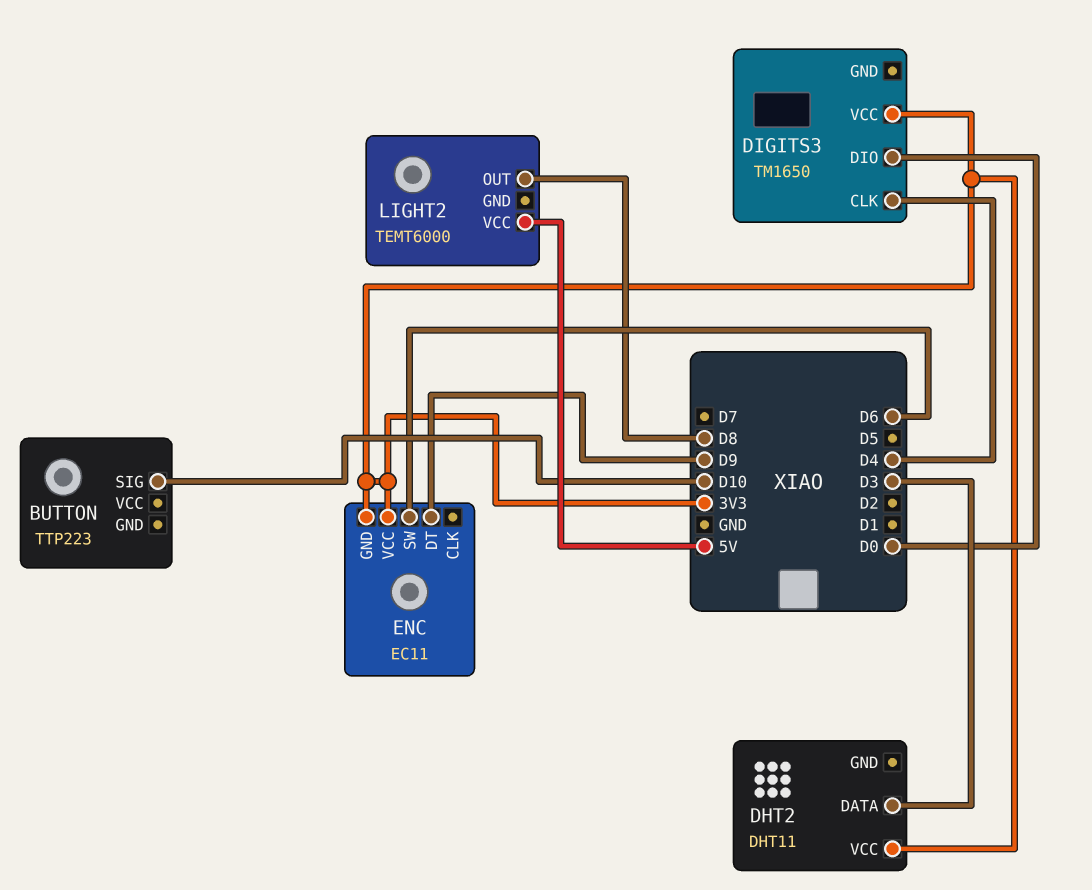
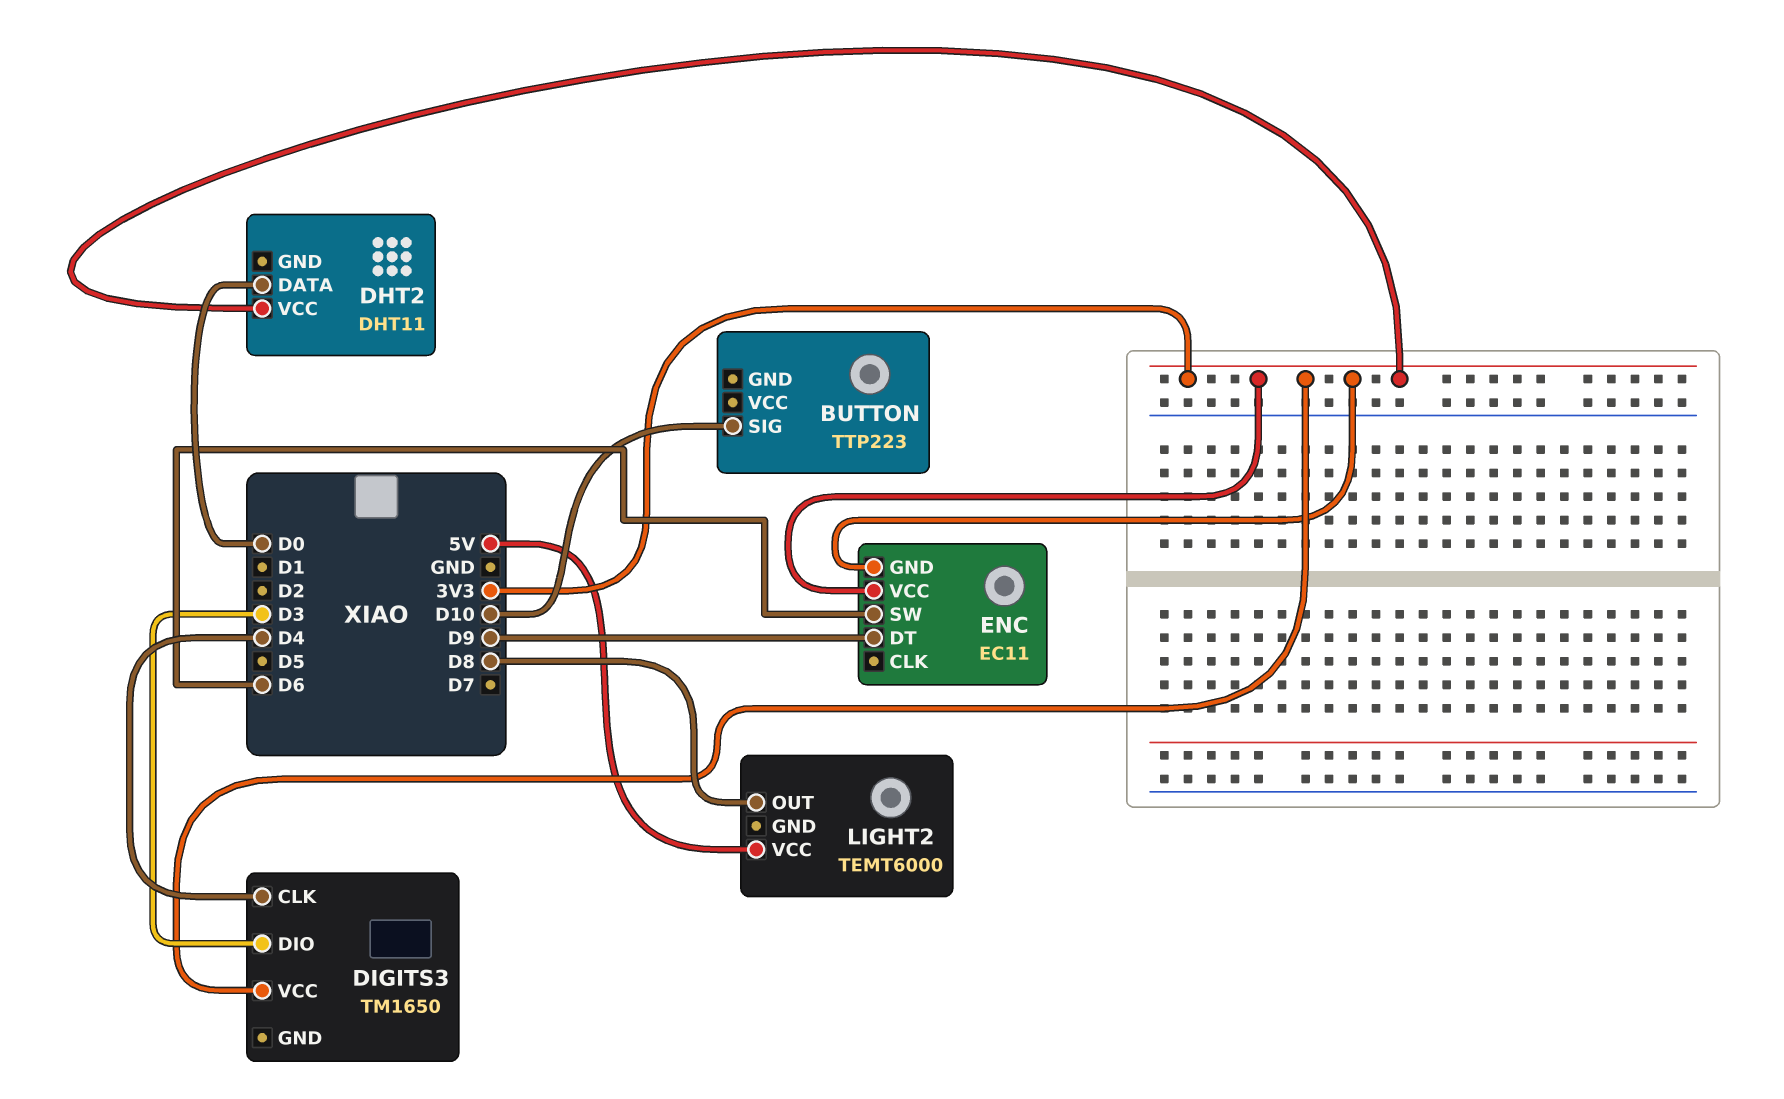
DHT2 pin DATA: D3 -> D0
DIGITS3 pin DIO: D0 -> D3

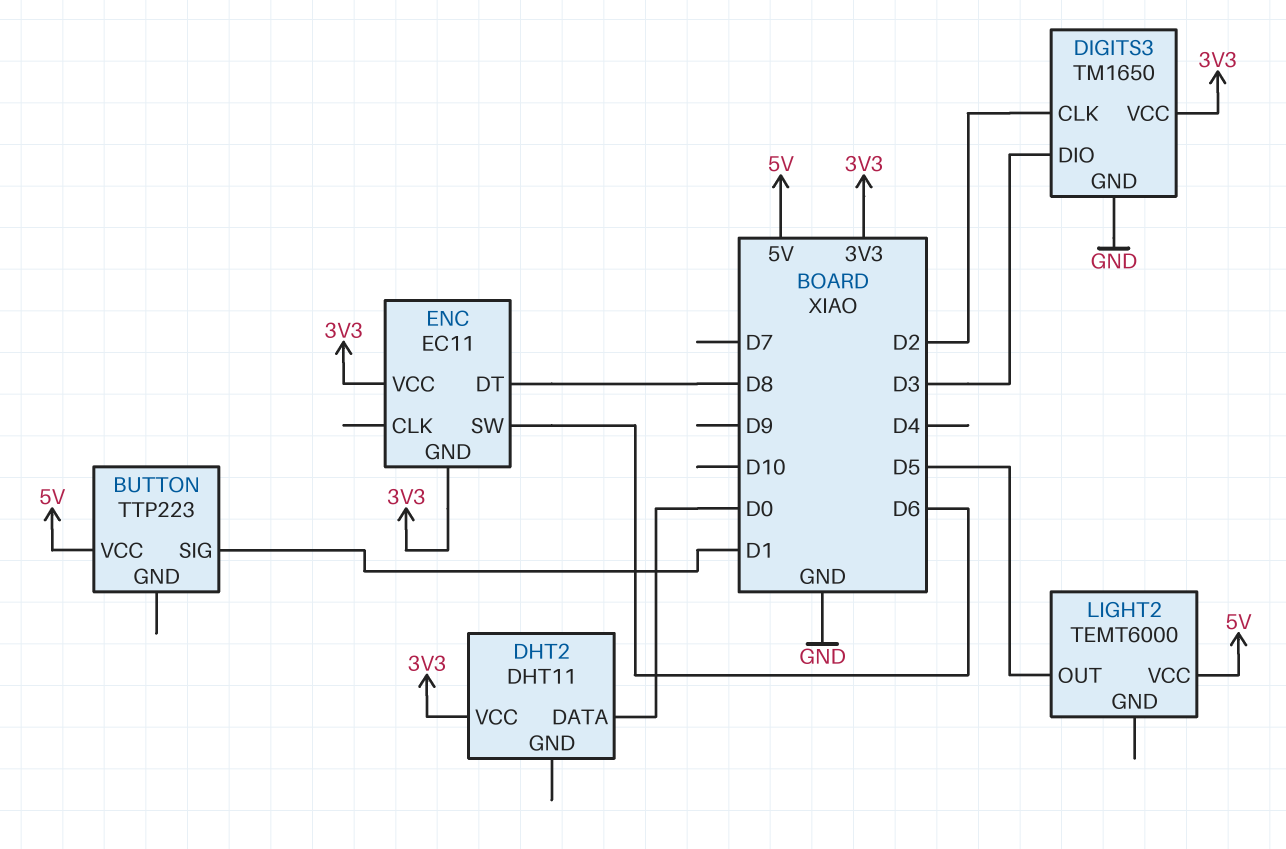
BUTTON pin SIG: D10 -> D1
BUTTON pin VCC: none -> 5V
DIGITS3 pin CLK: D4 -> D2
DIGITS3 pin GND: none -> GND
ENC pin DT: D9 -> D8
LIGHT2 pin OUT: D8 -> D5

